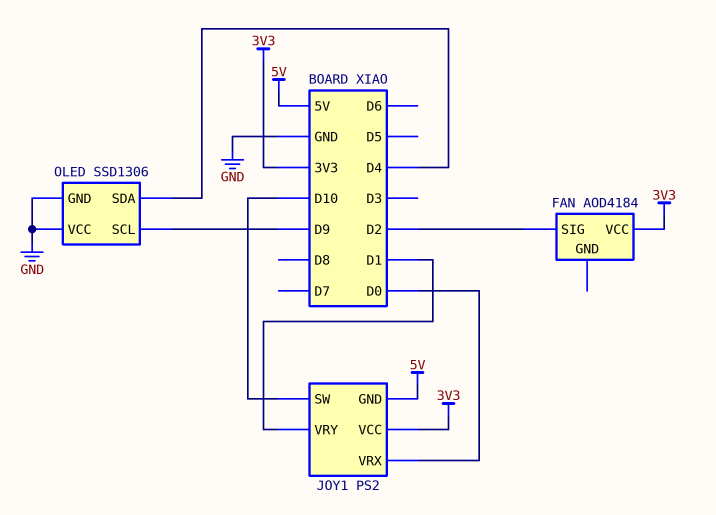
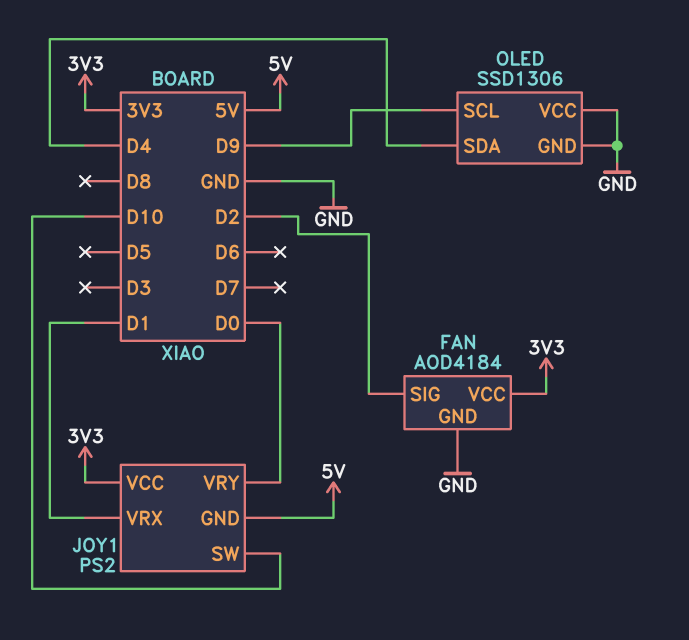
FAN pin GND: none -> GND
JOY1 pin VRX: D0 -> D1
JOY1 pin VRY: D1 -> D0

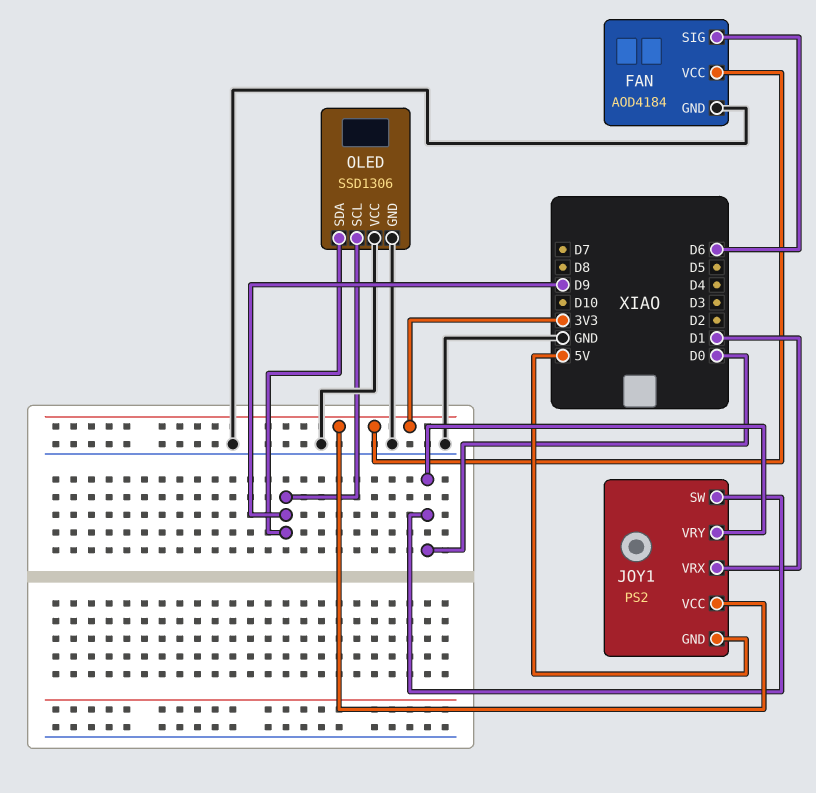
FAN pin SIG: D2 -> D6
JOY1 pin SW: D10 -> D0
OLED pin SDA: D4 -> D9

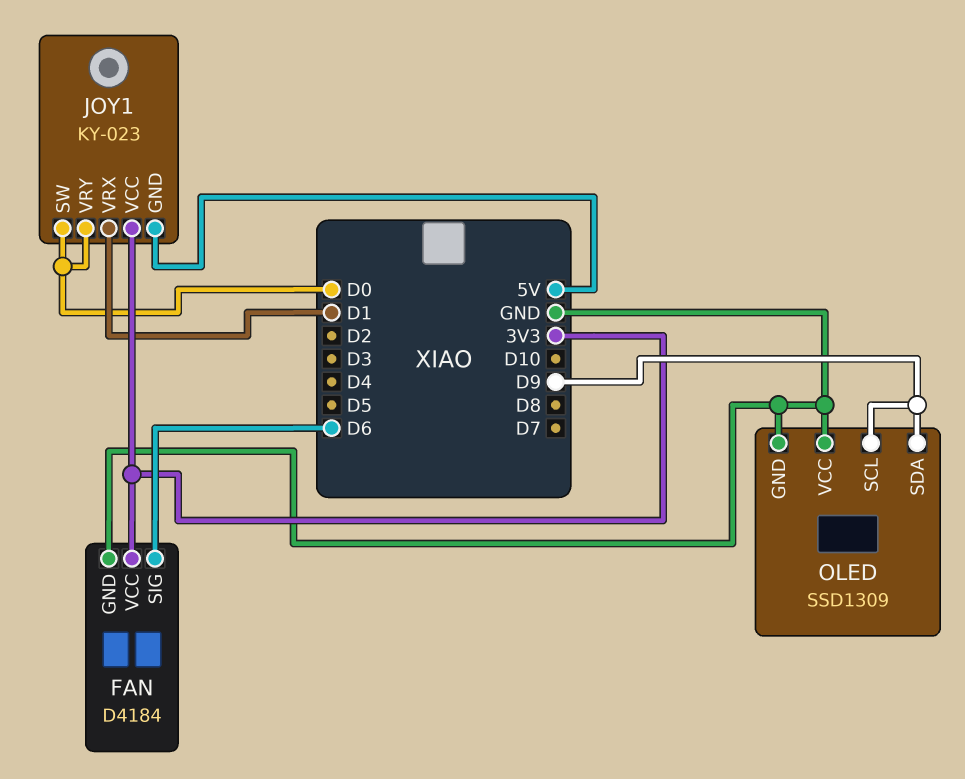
FAN: AOD4184 -> D4184
JOY1: PS2 -> KY-023
OLED: SSD1306 -> SSD1309

